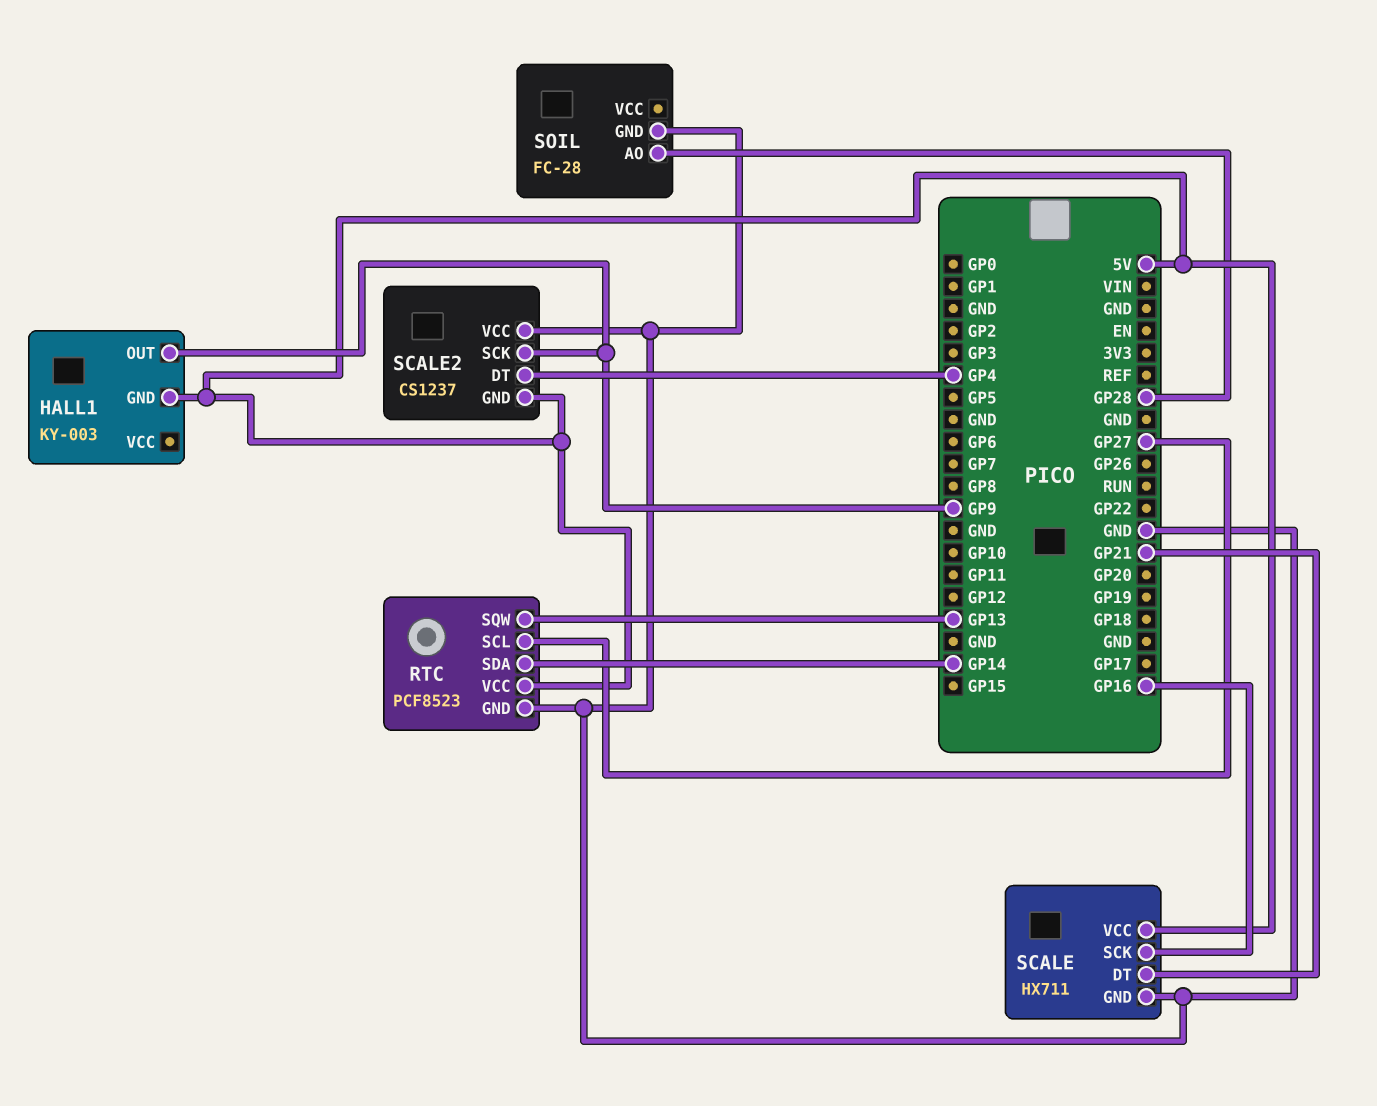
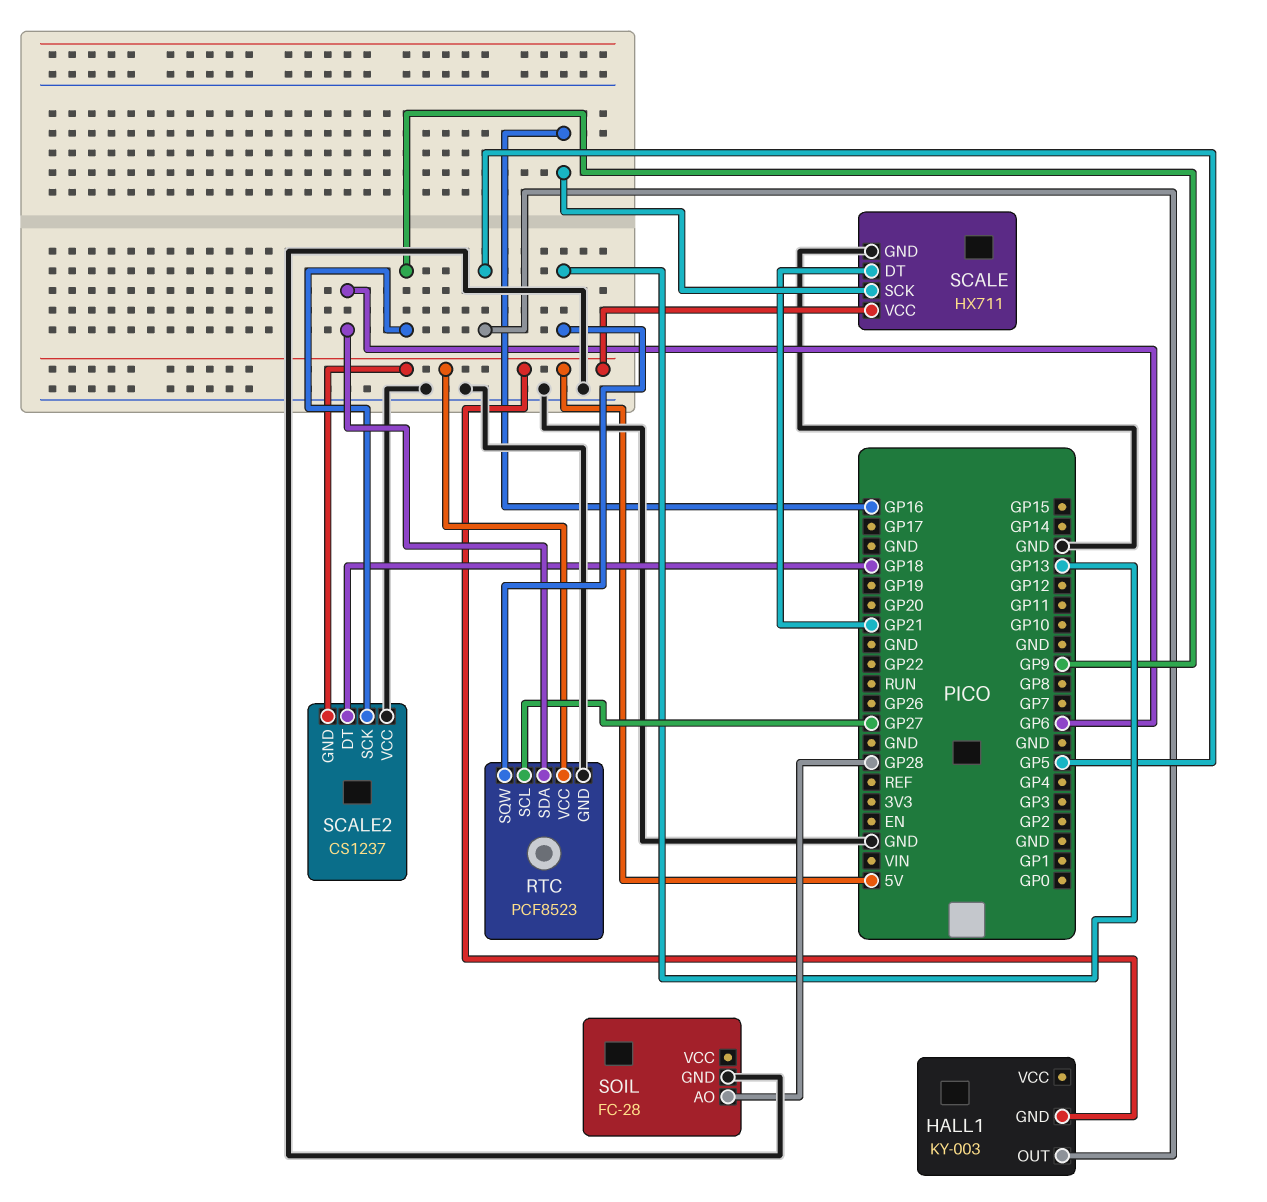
HALL1 pin OUT: GP9 -> GP5
RTC pin SDA: GP14 -> GP6
SCALE2 pin DT: GP4 -> GP18

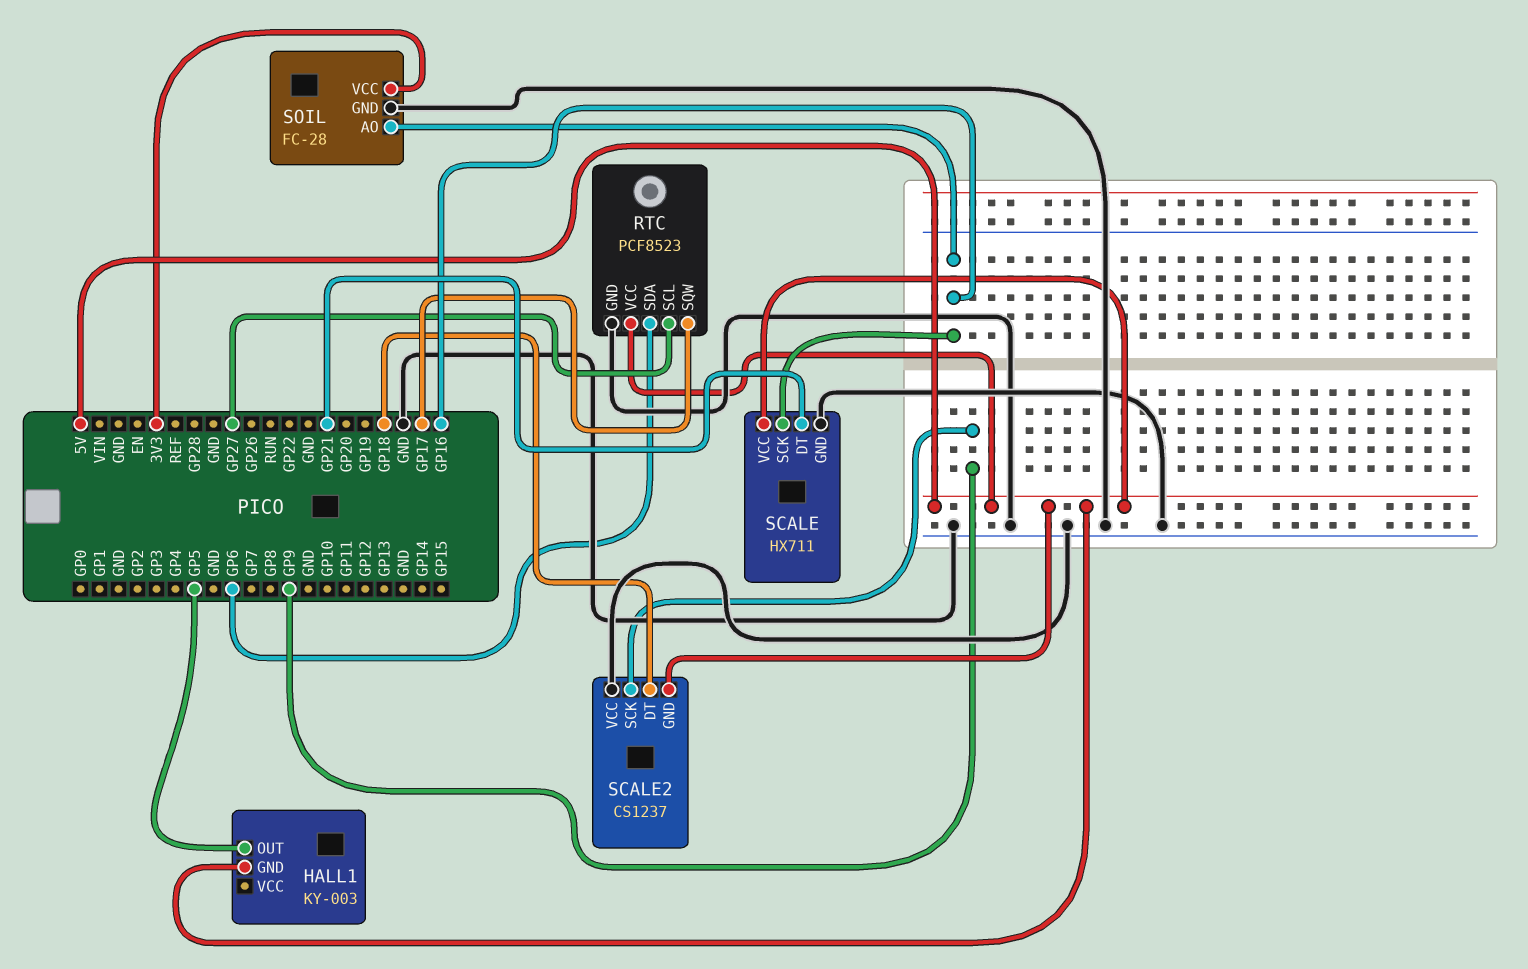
RTC pin SQW: GP13 -> GP17
SOIL pin AO: GP28 -> GP16
SOIL pin VCC: none -> 3V3

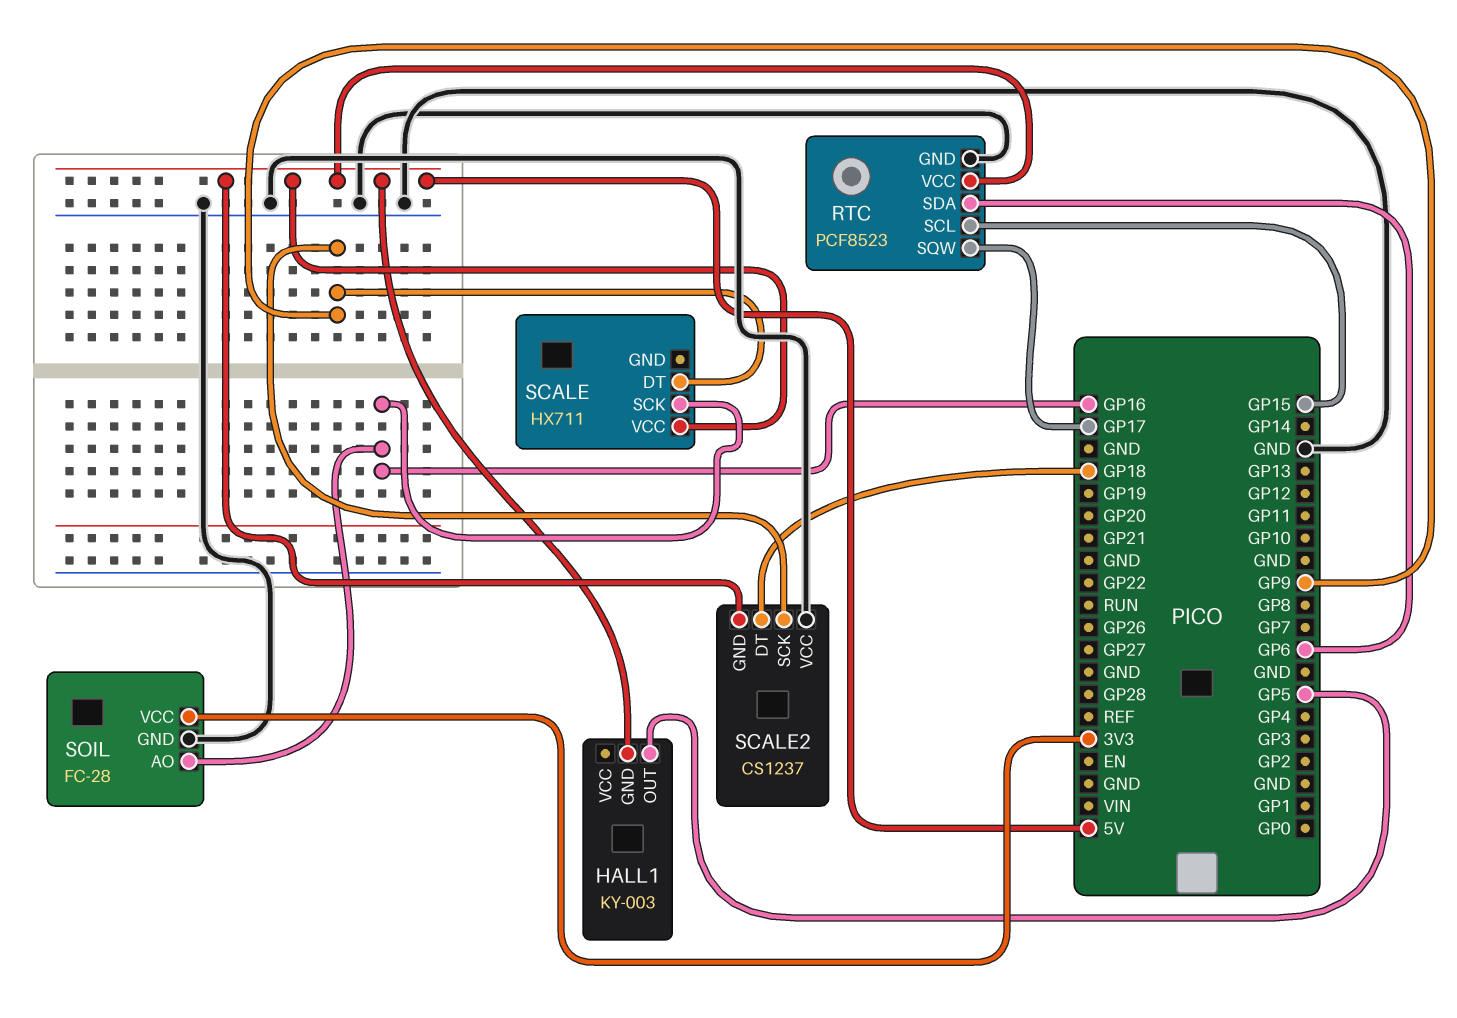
RTC pin SCL: GP27 -> GP15
SCALE pin DT: GP21 -> GP9
SCALE pin GND: GND -> none

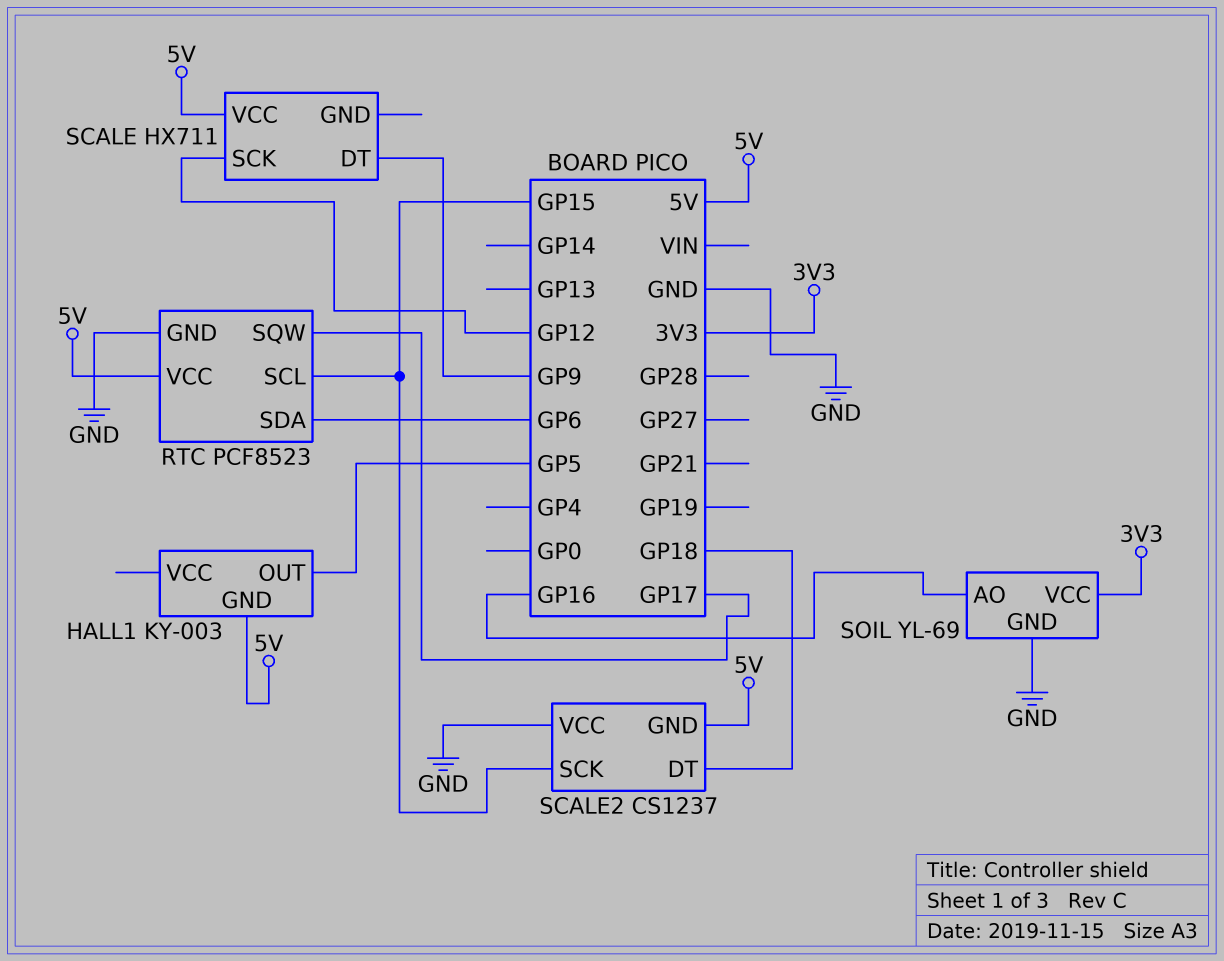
SCALE pin SCK: GP16 -> GP12
SCALE2 pin SCK: GP9 -> GP15
SOIL: FC-28 -> YL-69

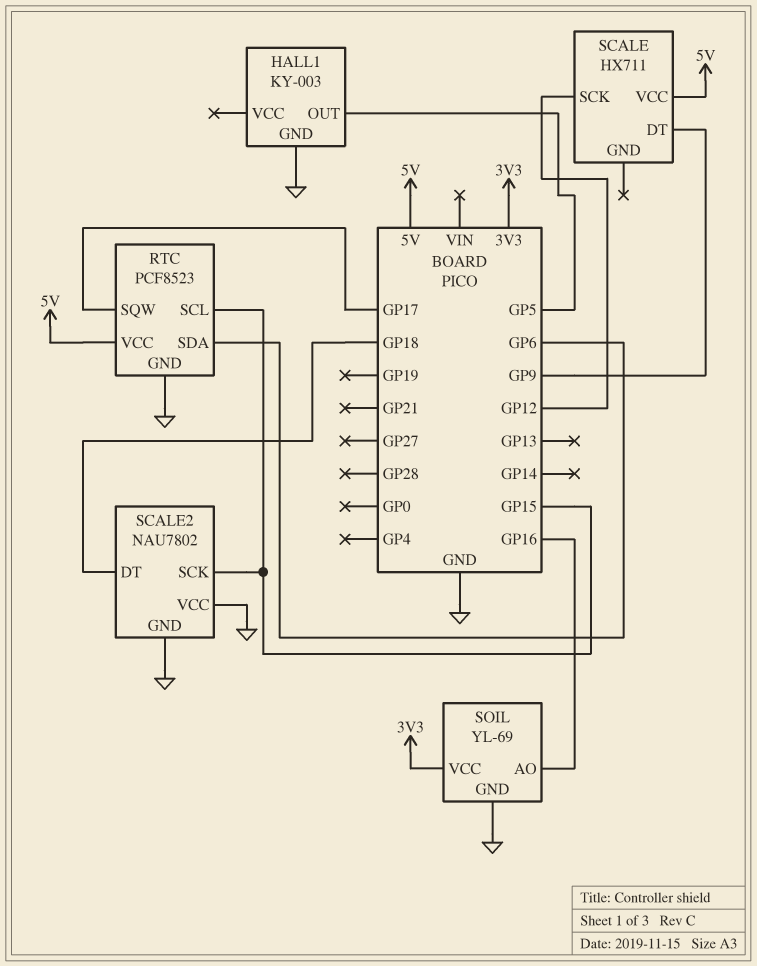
HALL1 pin GND: 5V -> GND
SCALE2: CS1237 -> NAU7802
SCALE2 pin GND: 5V -> GND

